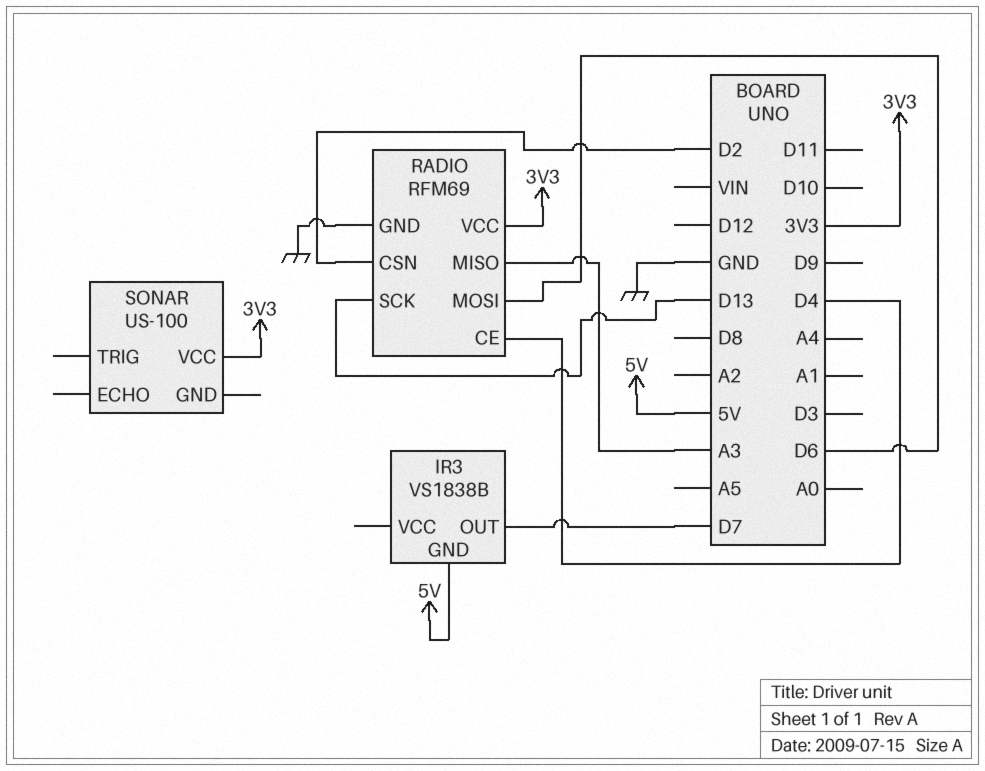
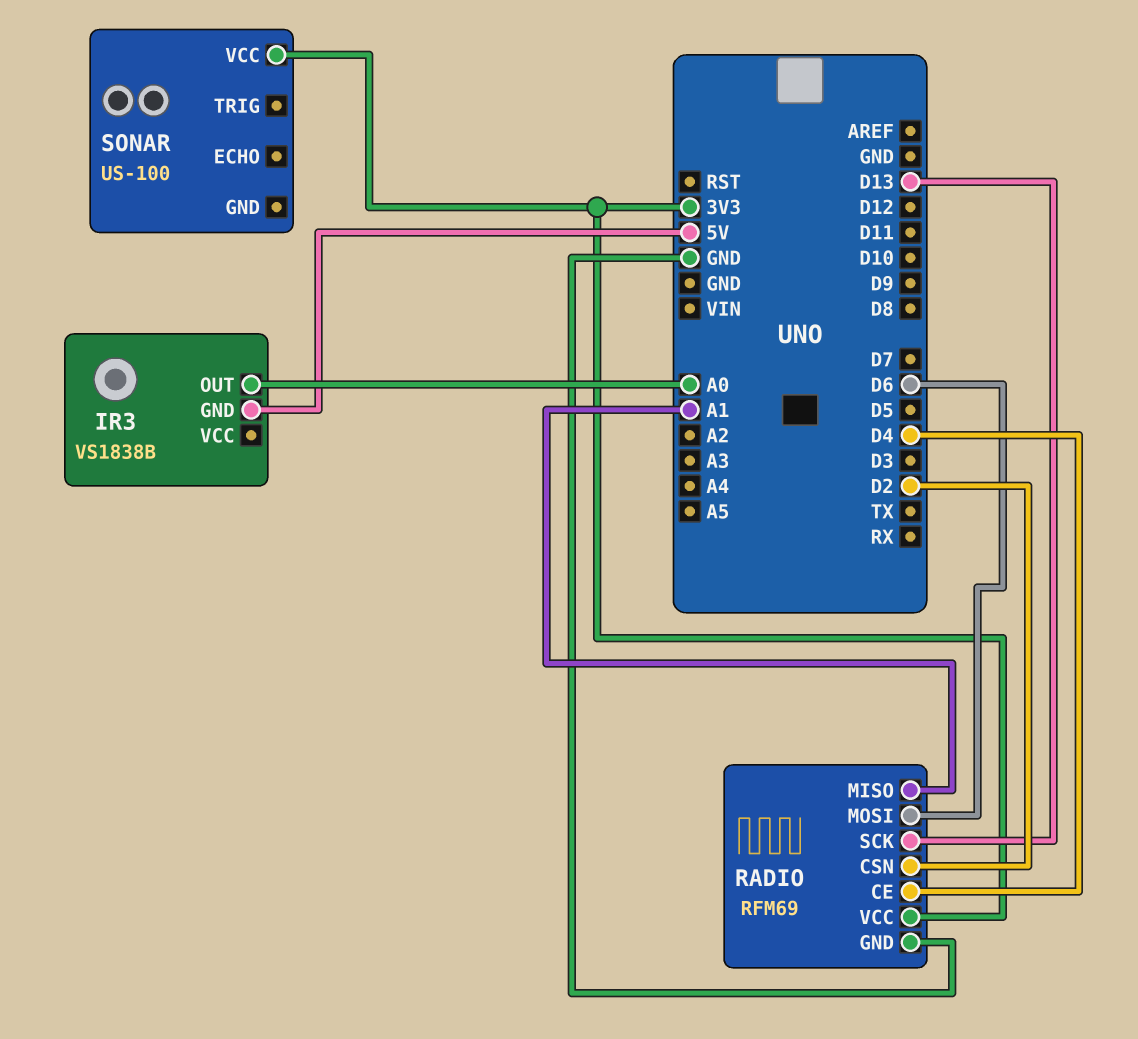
IR3 pin OUT: D7 -> A0
RADIO pin MISO: A3 -> A1

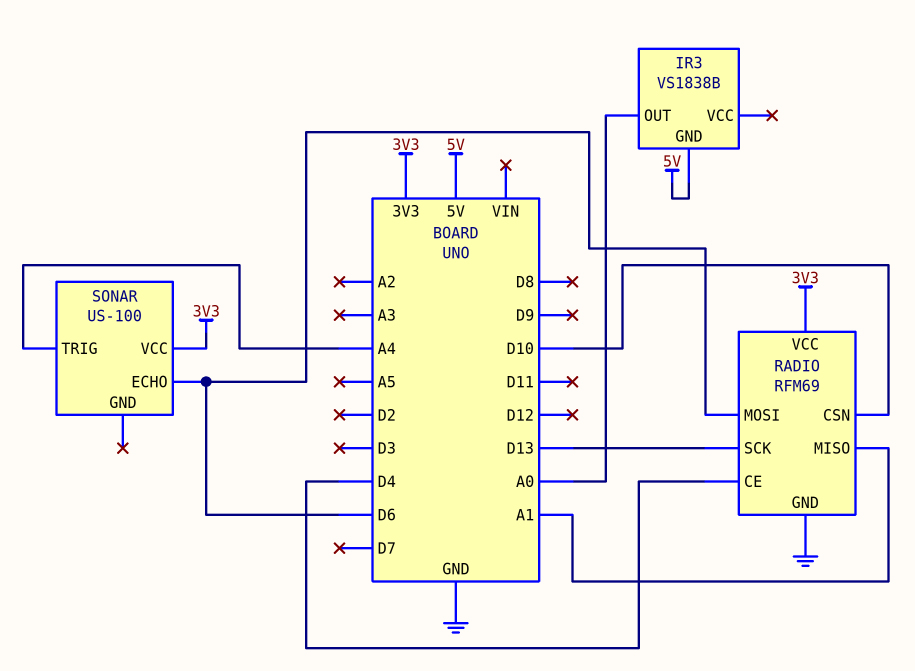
RADIO pin CSN: D2 -> D10
SONAR pin ECHO: none -> D6
SONAR pin TRIG: none -> A4

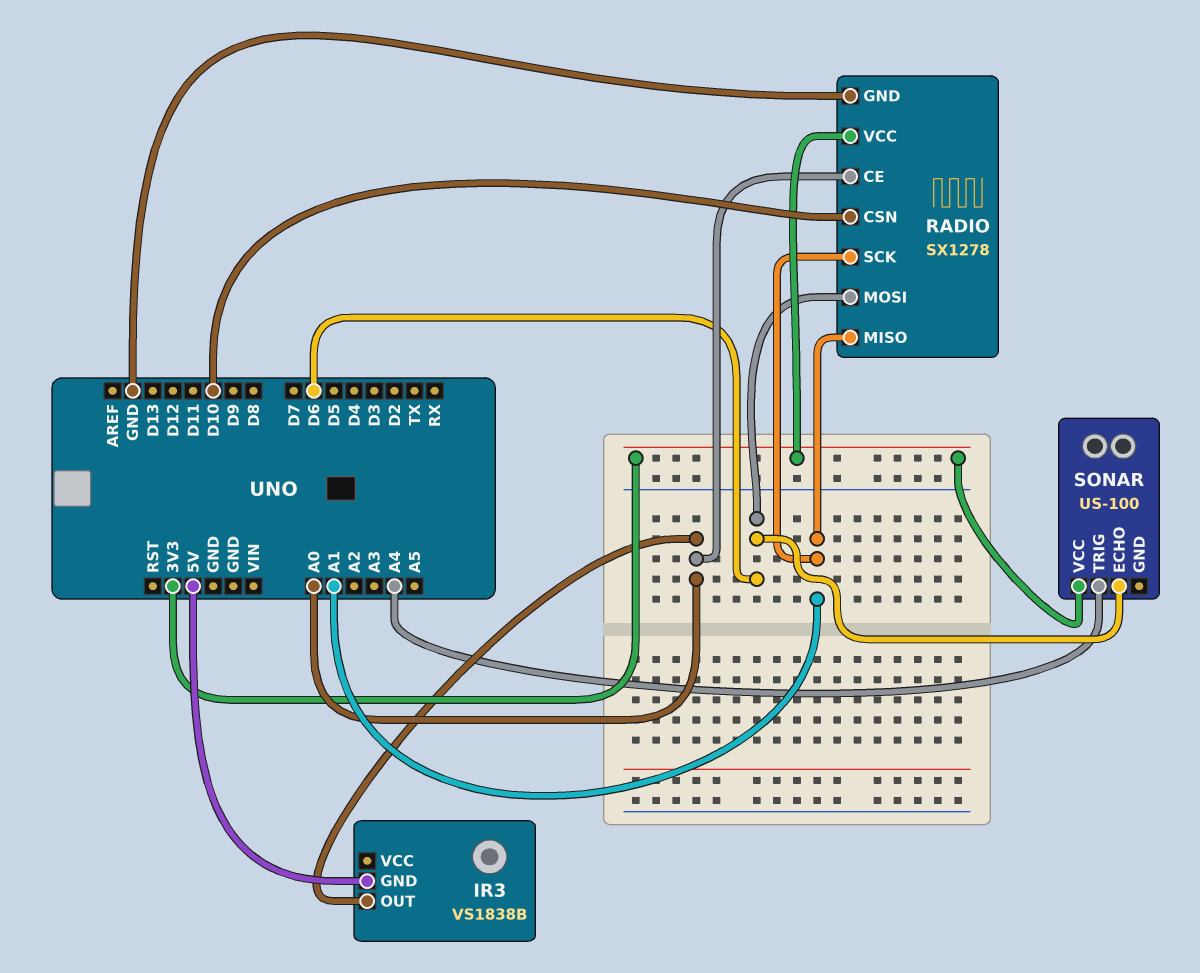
RADIO: RFM69 -> SX1278
RADIO pin CE: D4 -> A0
RADIO pin SCK: D13 -> A1

